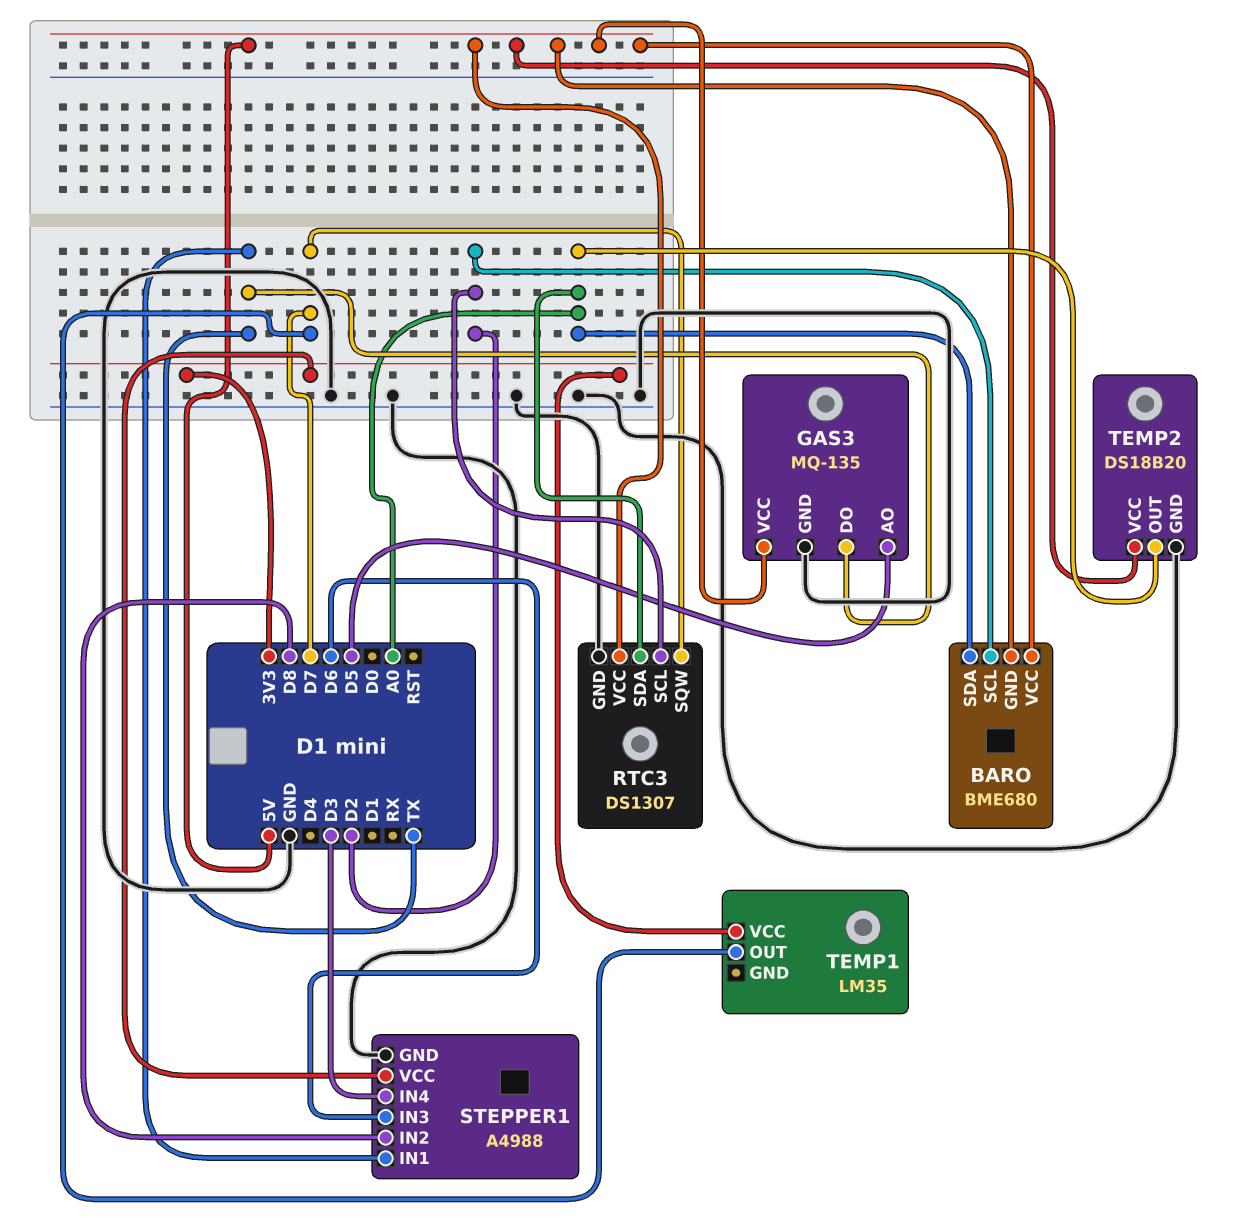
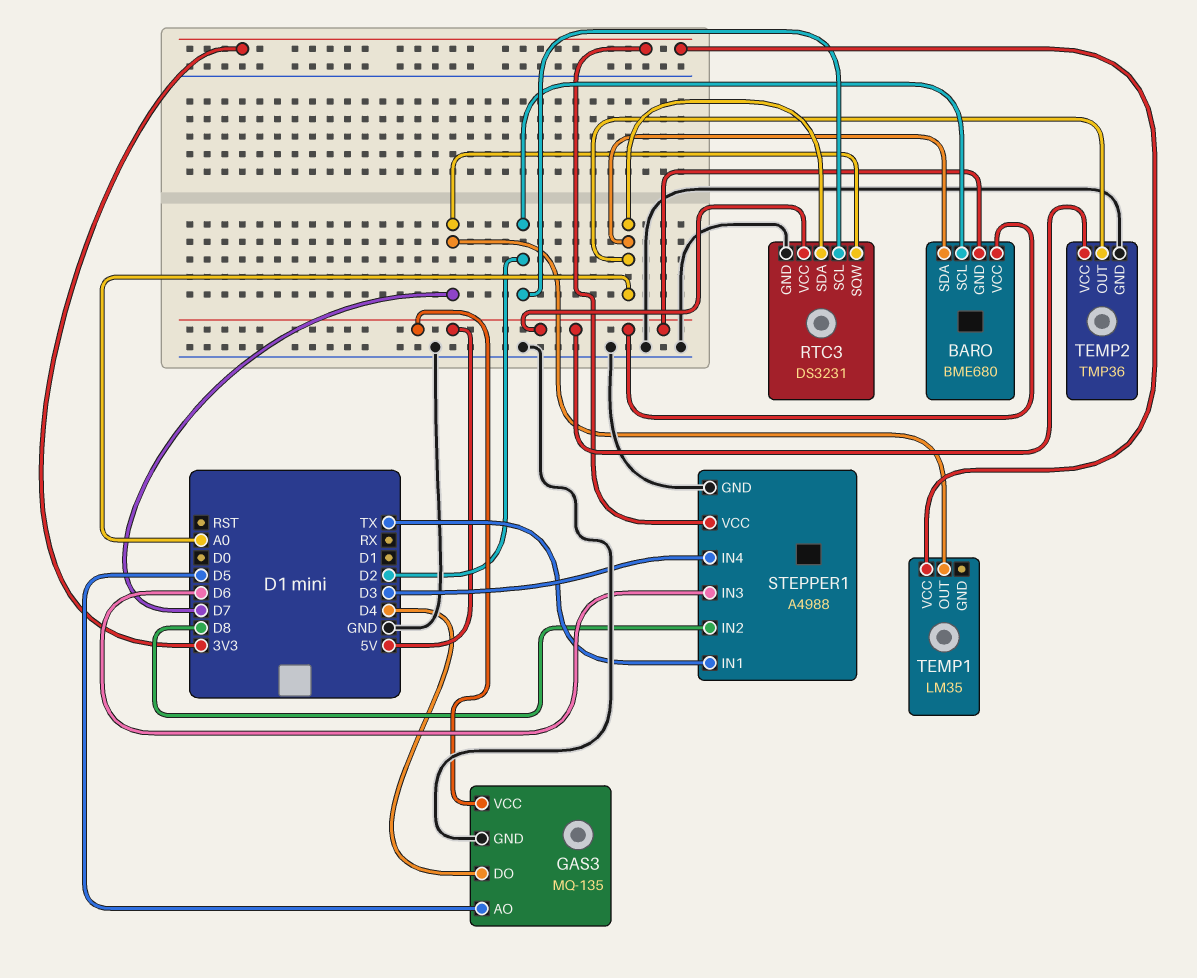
GAS3 pin DO: TX -> D4
RTC3: DS1307 -> DS3231
TEMP2: DS18B20 -> TMP36

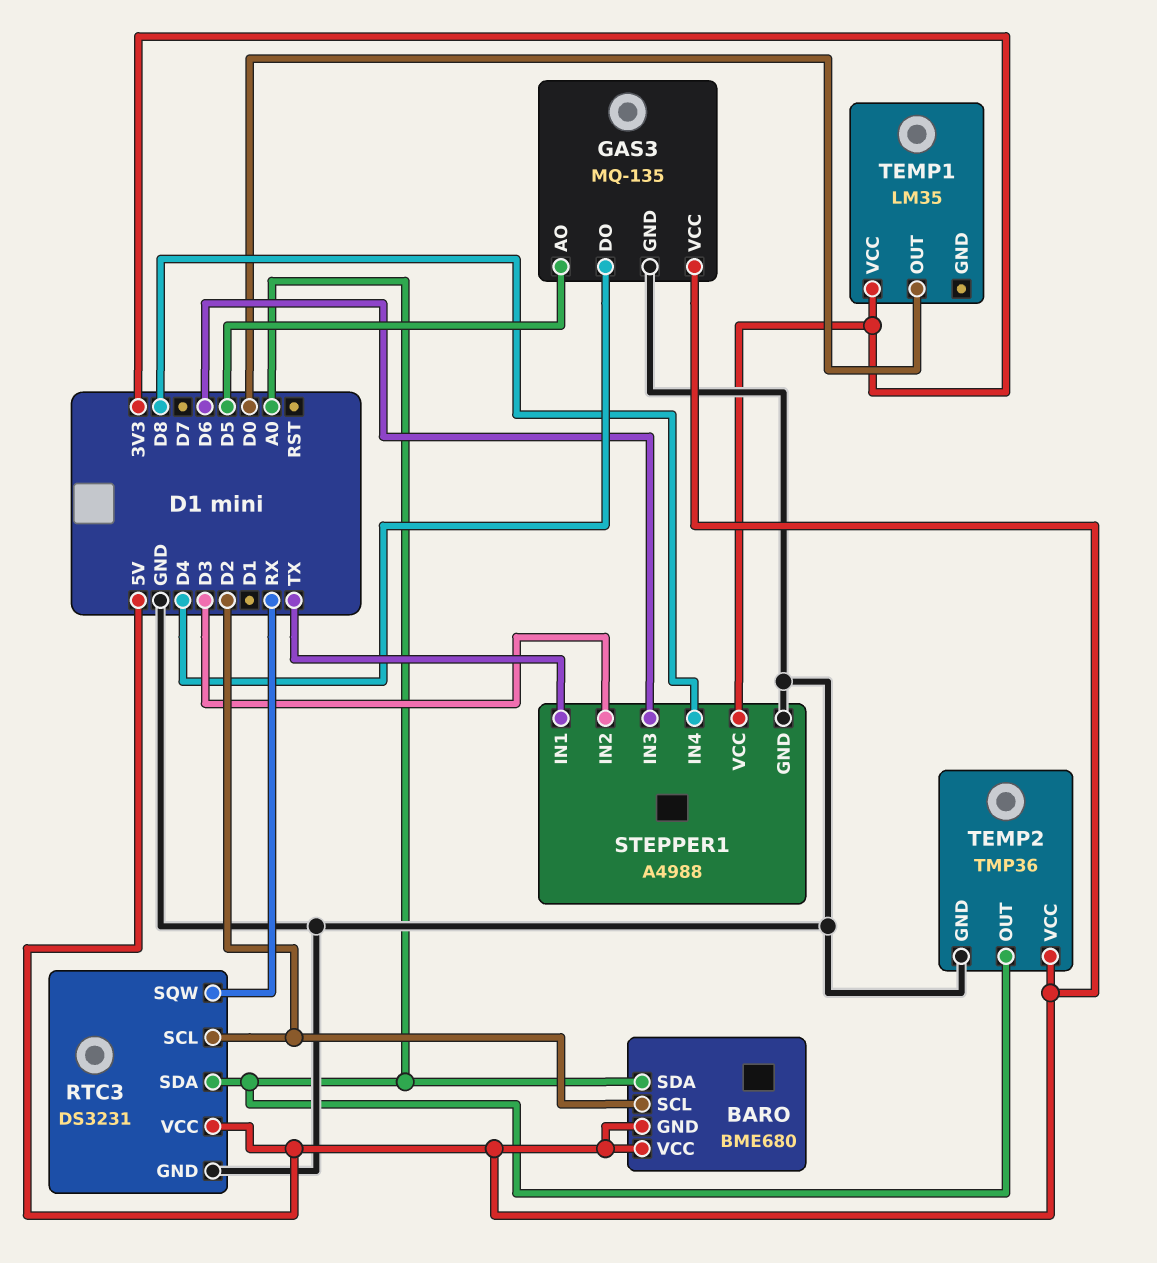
RTC3 pin SQW: D7 -> RX
STEPPER1 pin IN2: D8 -> D3
STEPPER1 pin IN4: D3 -> D8
TEMP1 pin OUT: D7 -> D0

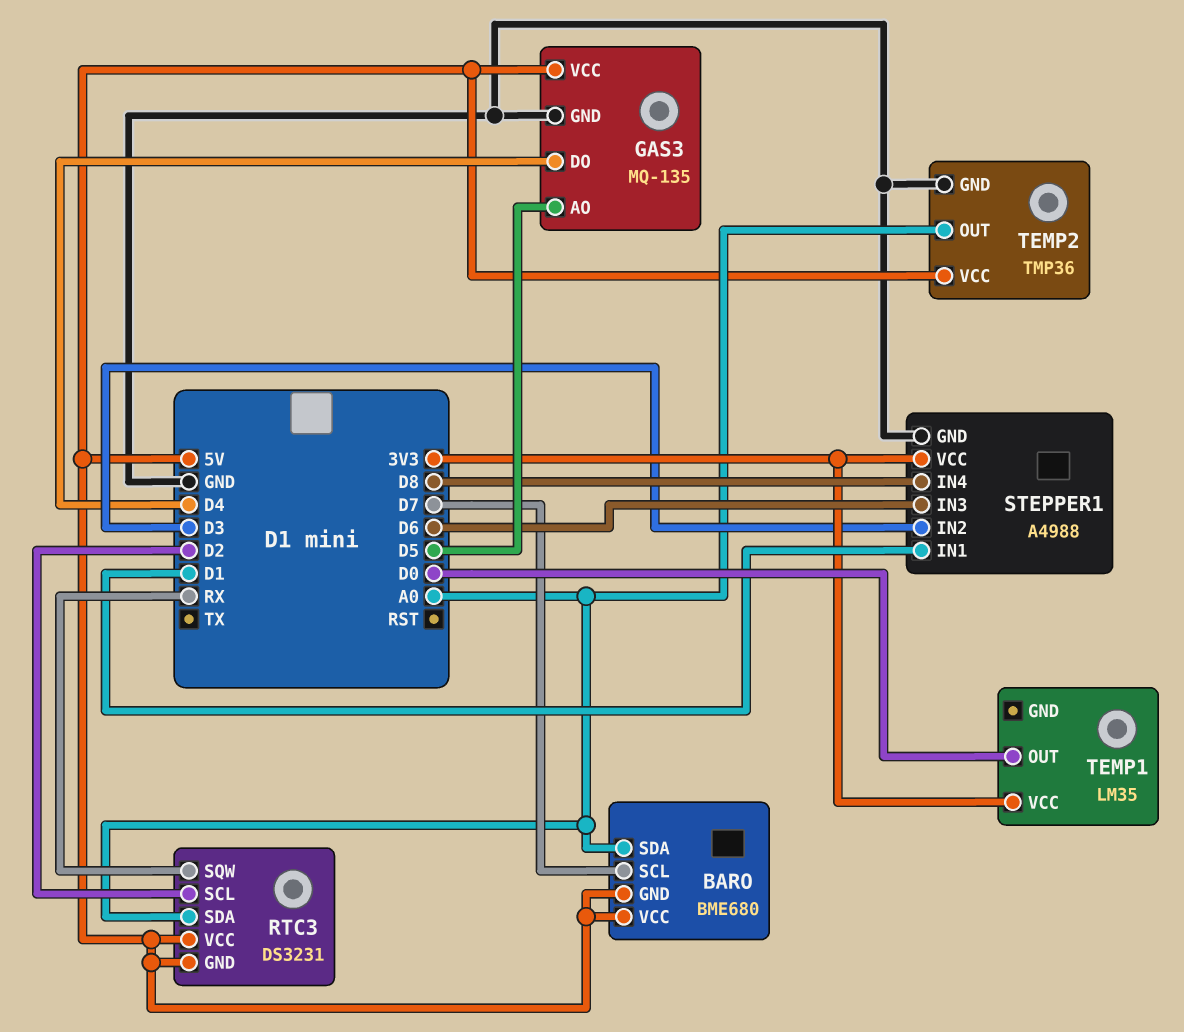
BARO pin SCL: D2 -> D7
RTC3 pin GND: GND -> 5V
STEPPER1 pin IN1: TX -> D1

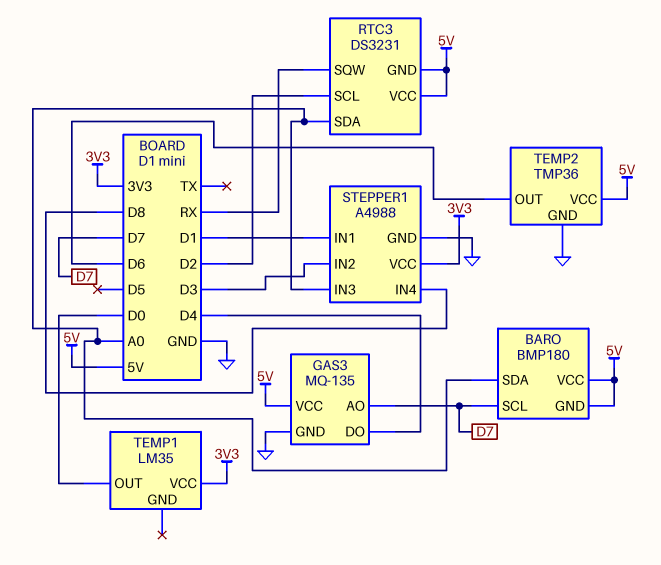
BARO: BME680 -> BMP180
GAS3 pin AO: D5 -> D7
STEPPER1 pin IN3: D6 -> A0
TEMP2 pin OUT: A0 -> D6

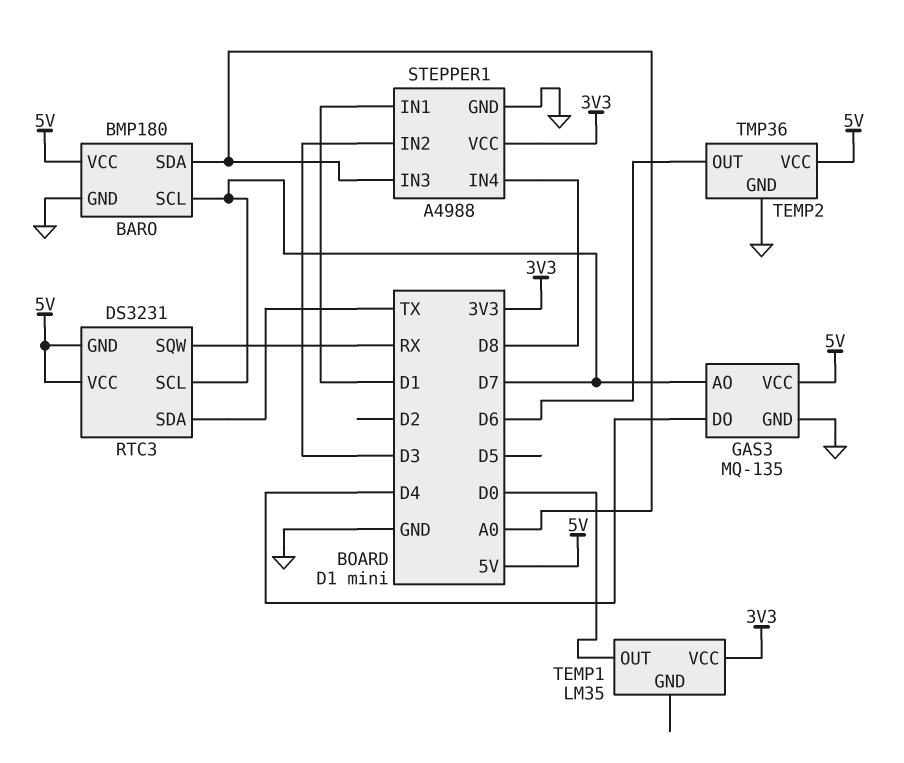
BARO pin GND: 5V -> GND
RTC3 pin SCL: D2 -> D7
RTC3 pin SDA: A0 -> TX

